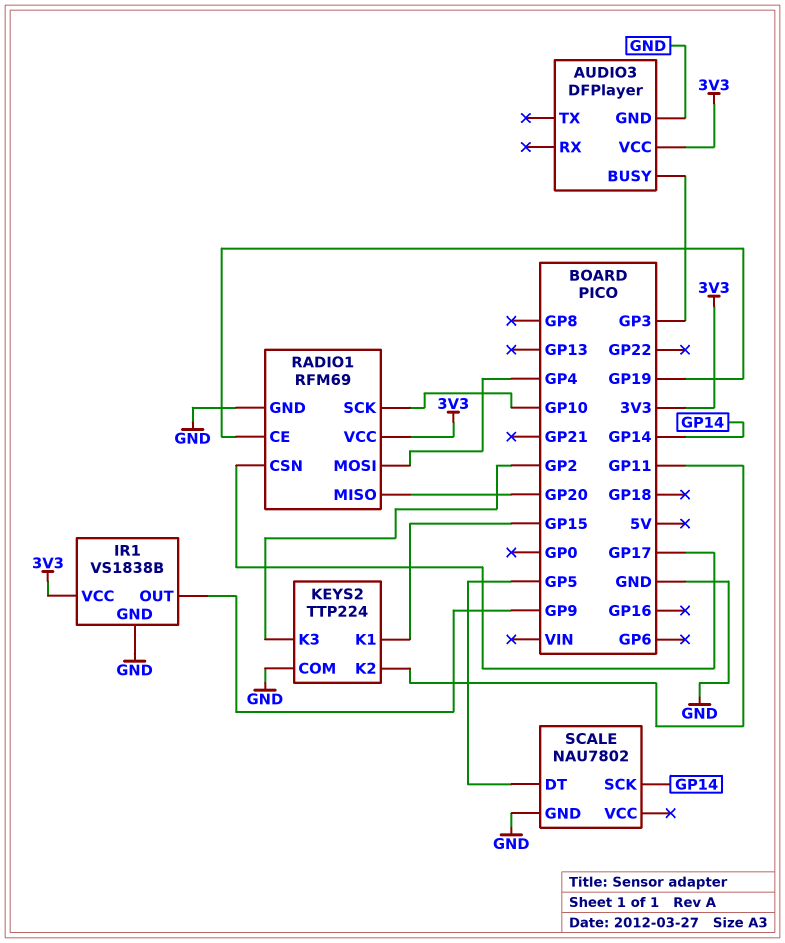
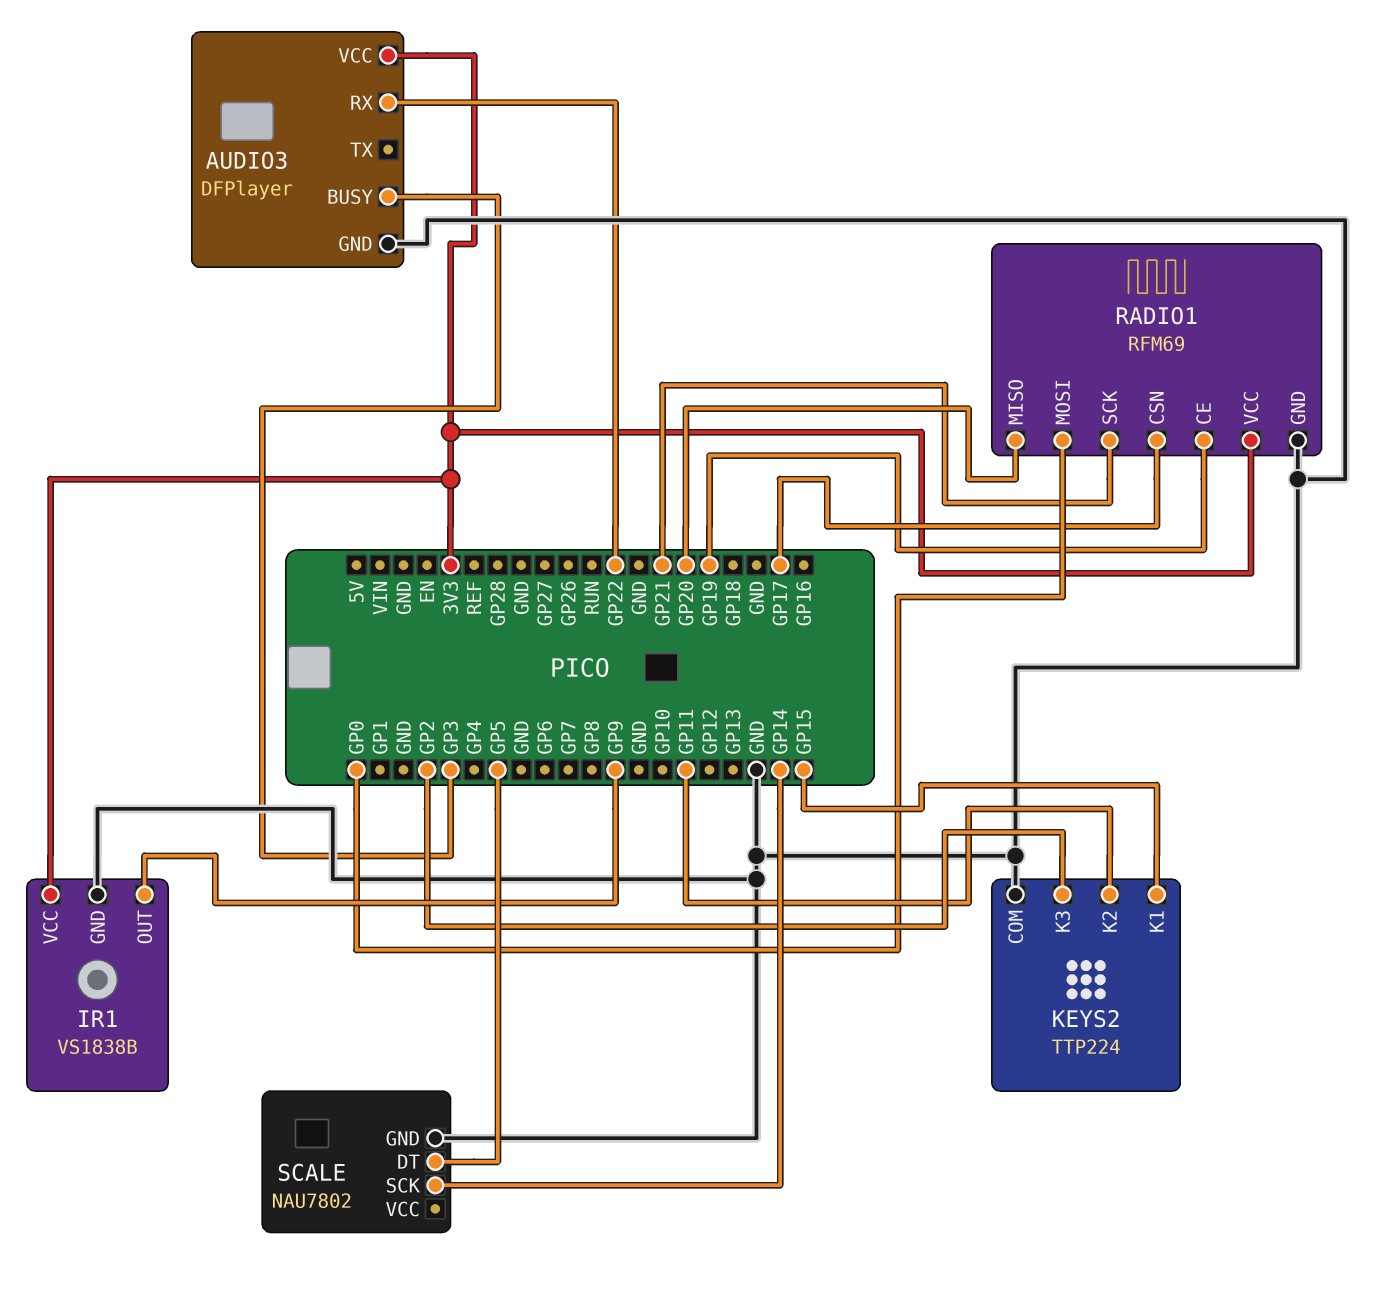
AUDIO3 pin RX: none -> GP22
RADIO1 pin MOSI: GP4 -> GP0
RADIO1 pin SCK: GP10 -> GP21

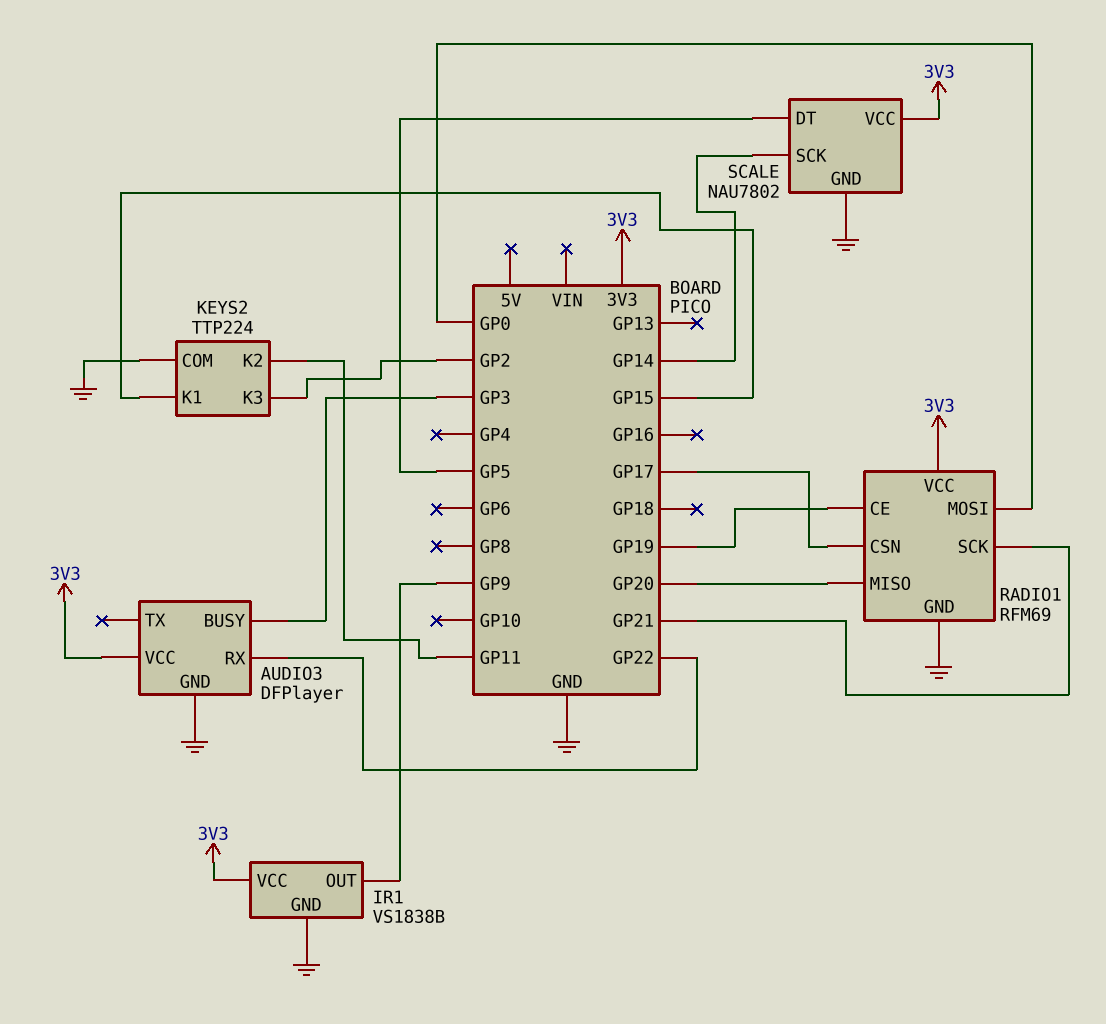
SCALE pin VCC: none -> 3V3

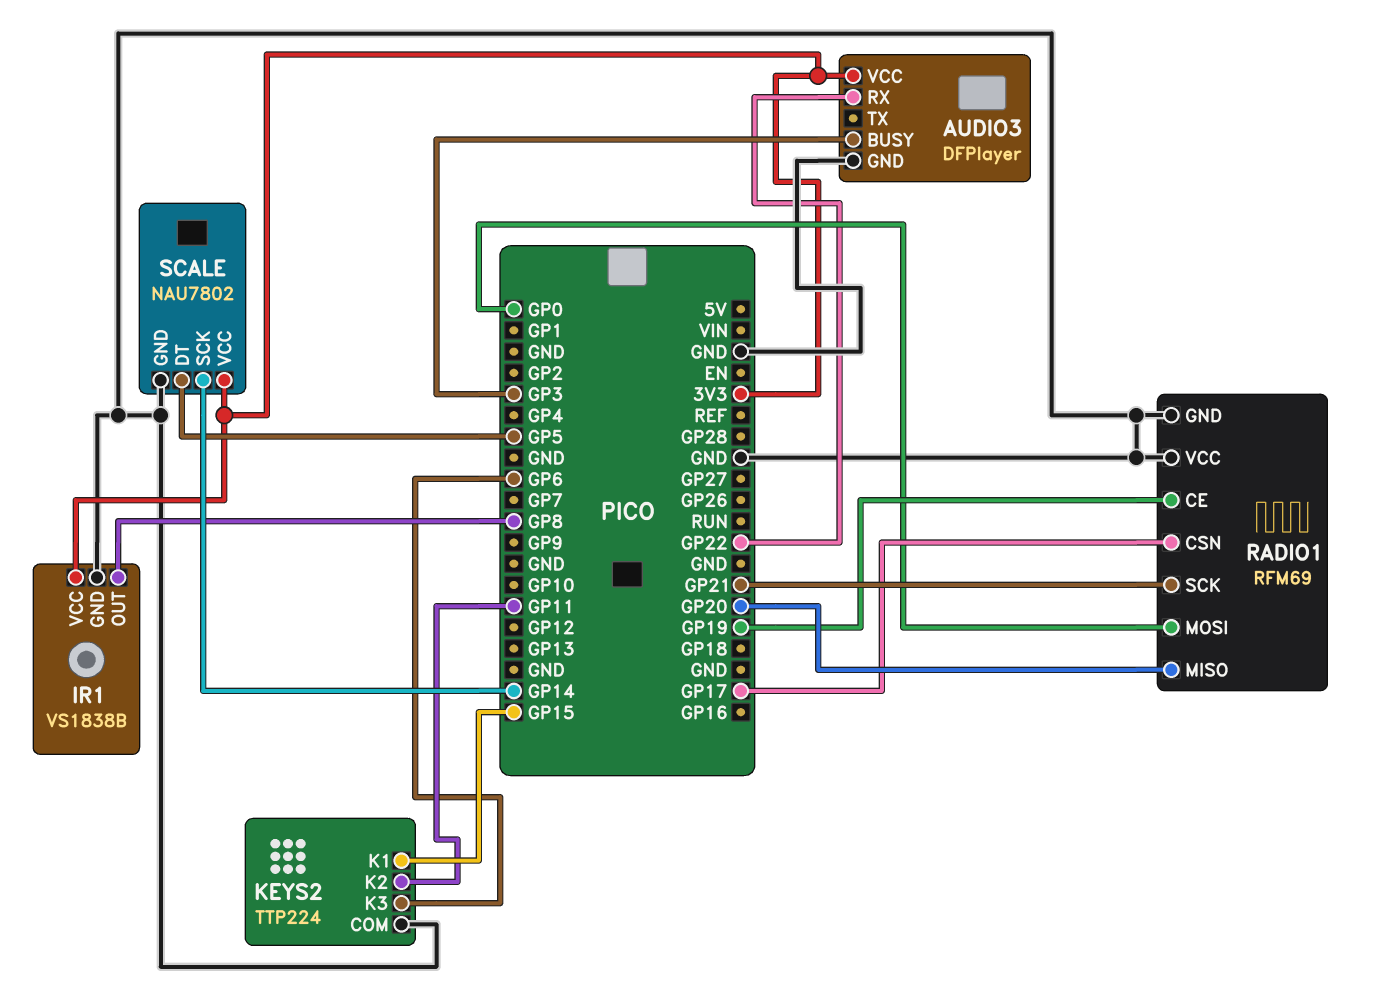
IR1 pin OUT: GP9 -> GP8
KEYS2 pin K3: GP2 -> GP6
RADIO1 pin VCC: 3V3 -> GND

